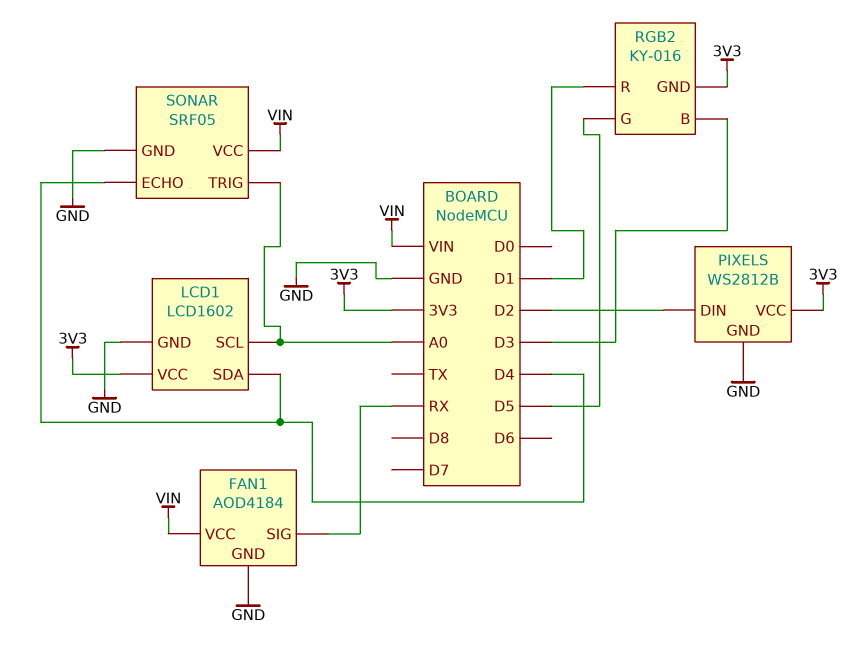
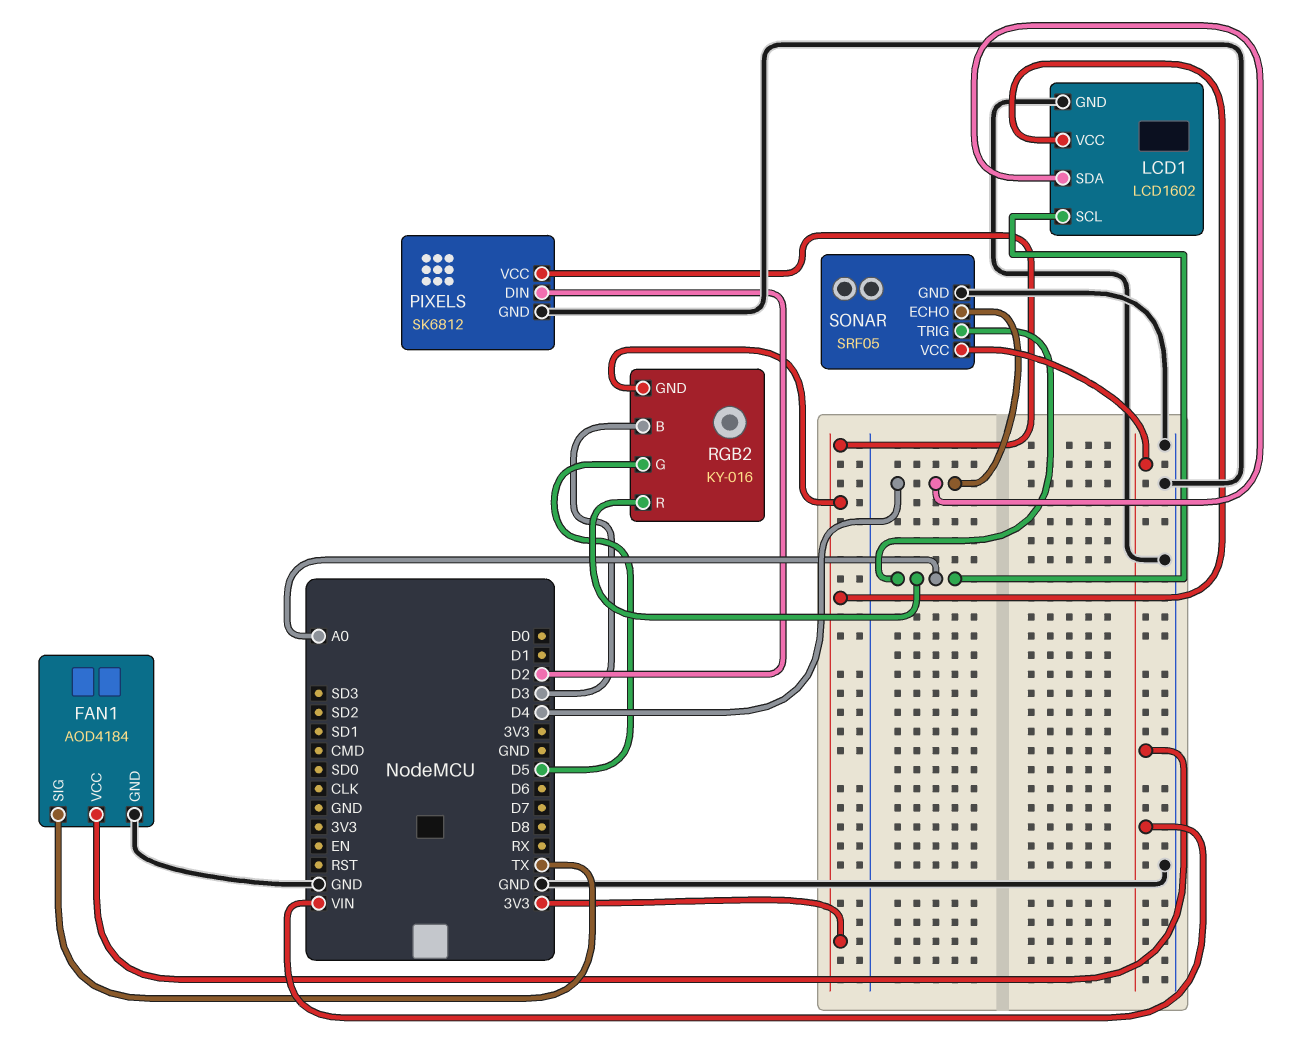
FAN1 pin SIG: RX -> TX
PIXELS: WS2812B -> SK6812
RGB2 pin R: D1 -> A0

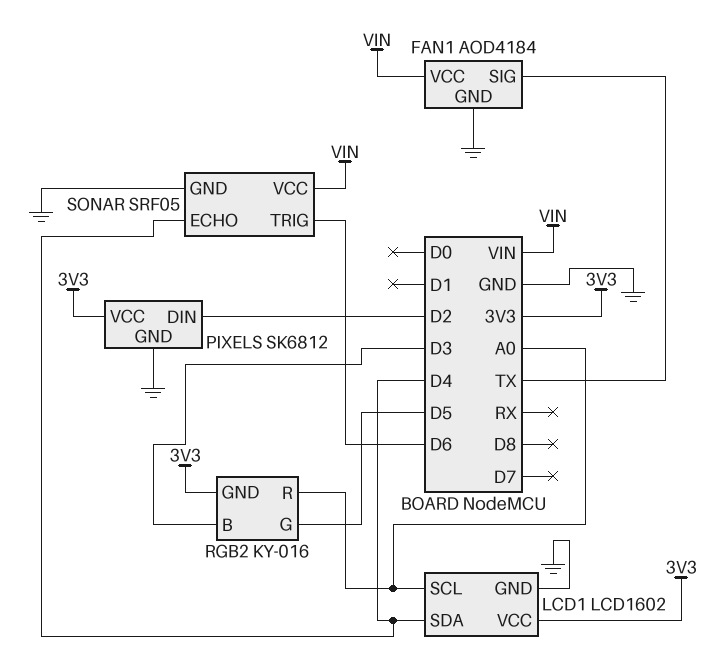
SONAR pin TRIG: A0 -> D6

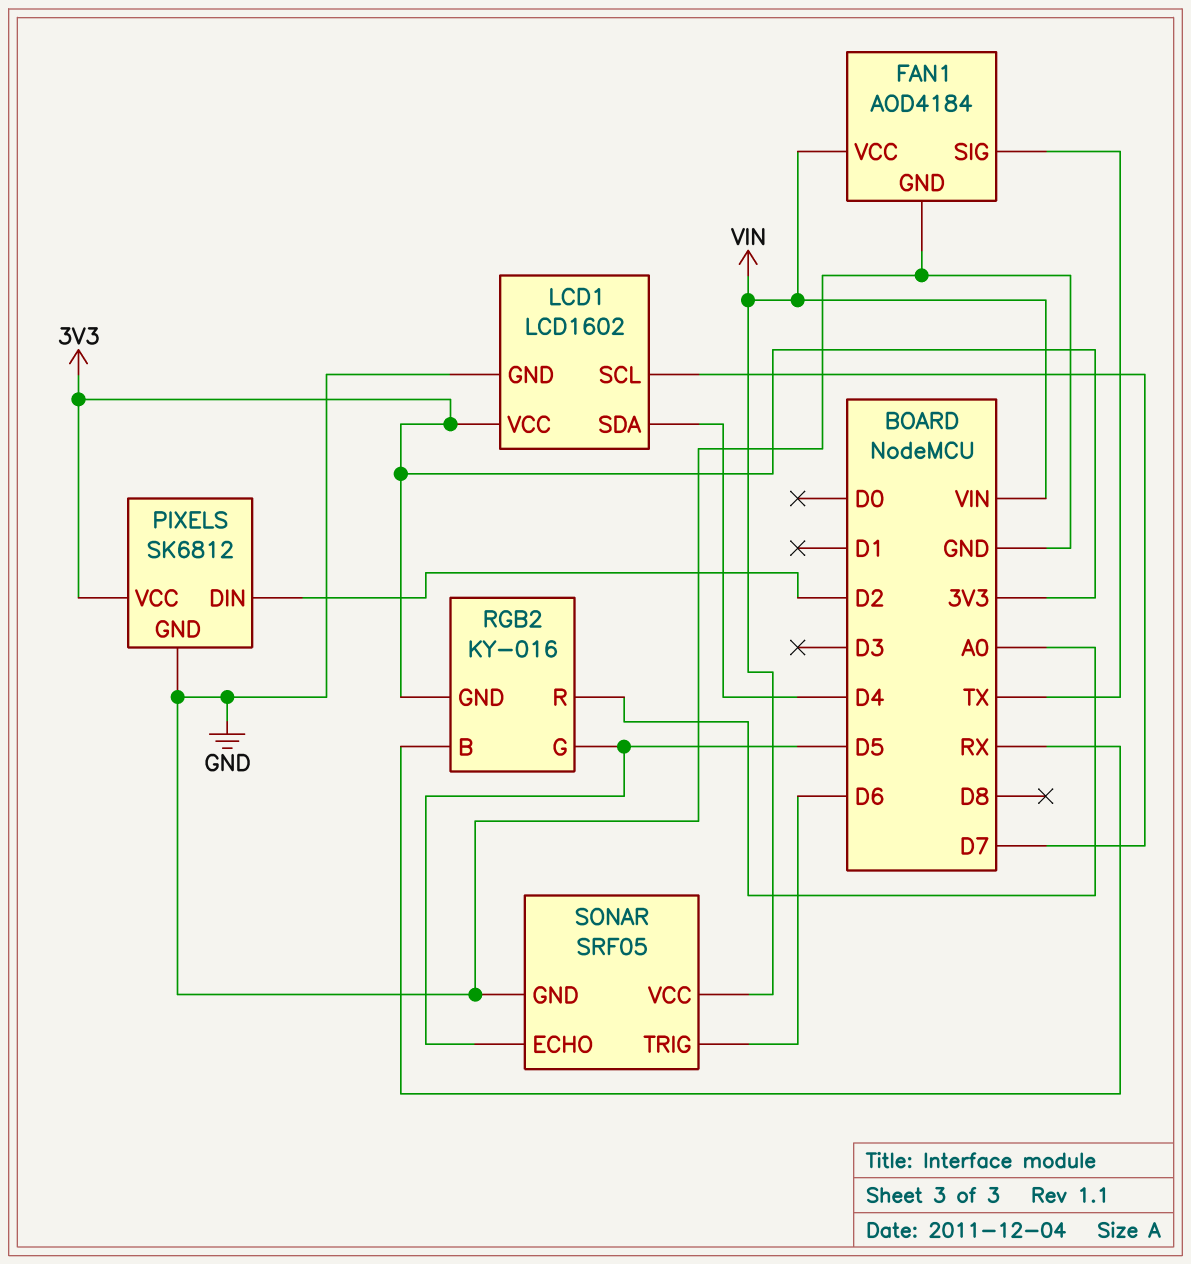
LCD1 pin SCL: A0 -> D7
RGB2 pin B: D3 -> RX
SONAR pin ECHO: D4 -> D5

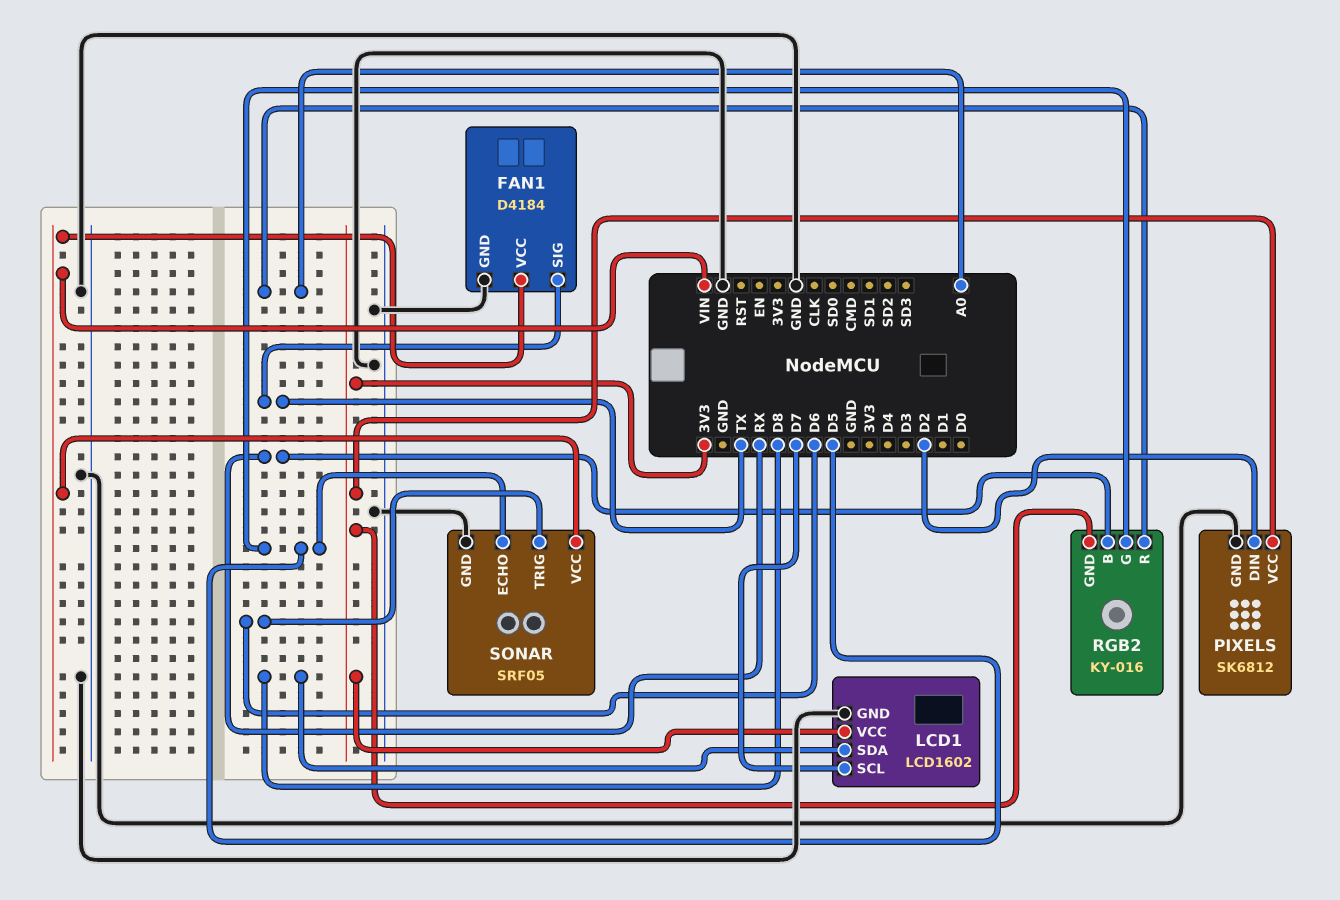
FAN1: AOD4184 -> D4184
LCD1 pin SDA: D4 -> D8

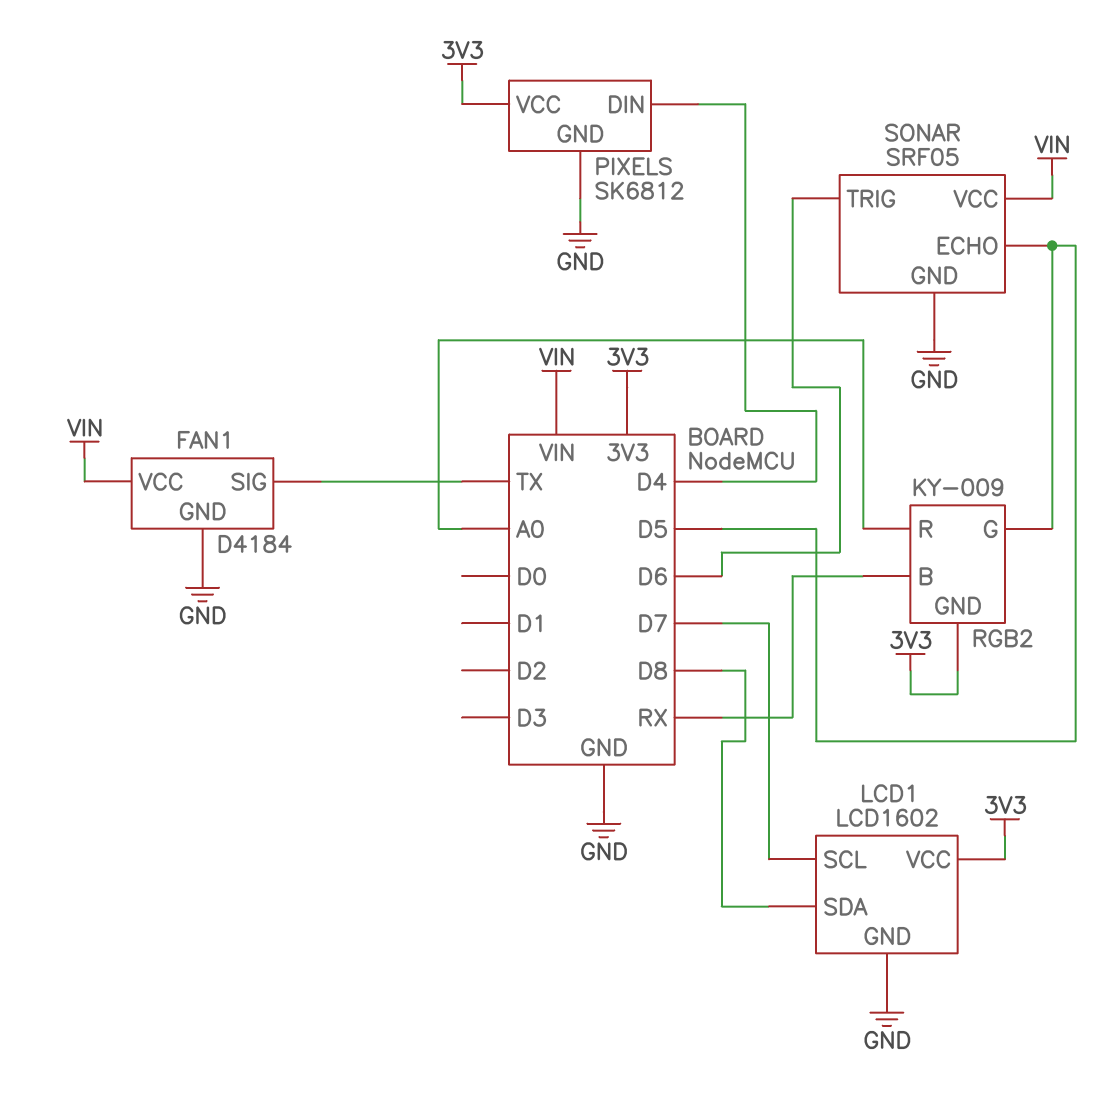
PIXELS pin DIN: D2 -> D4
RGB2: KY-016 -> KY-009

